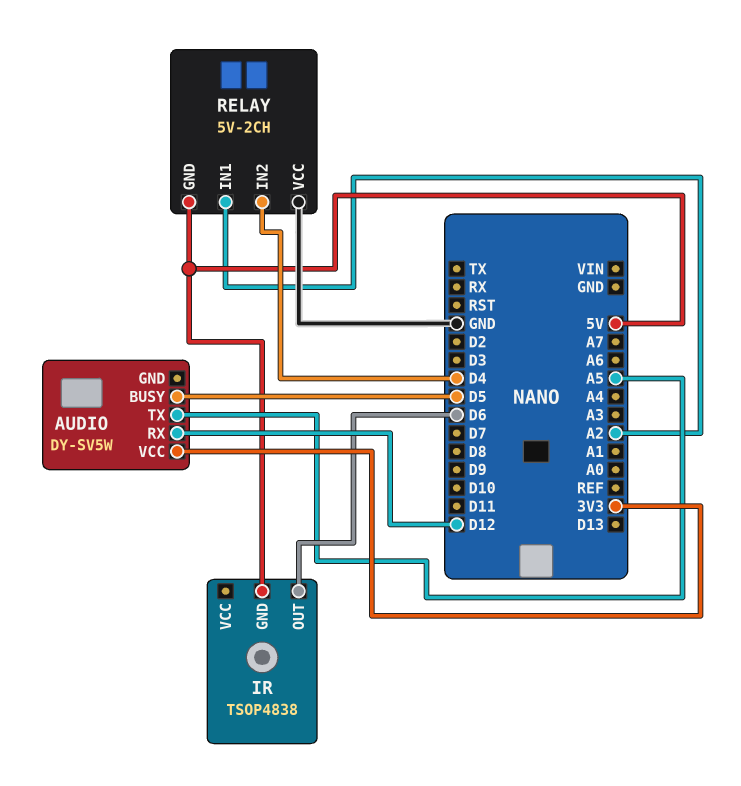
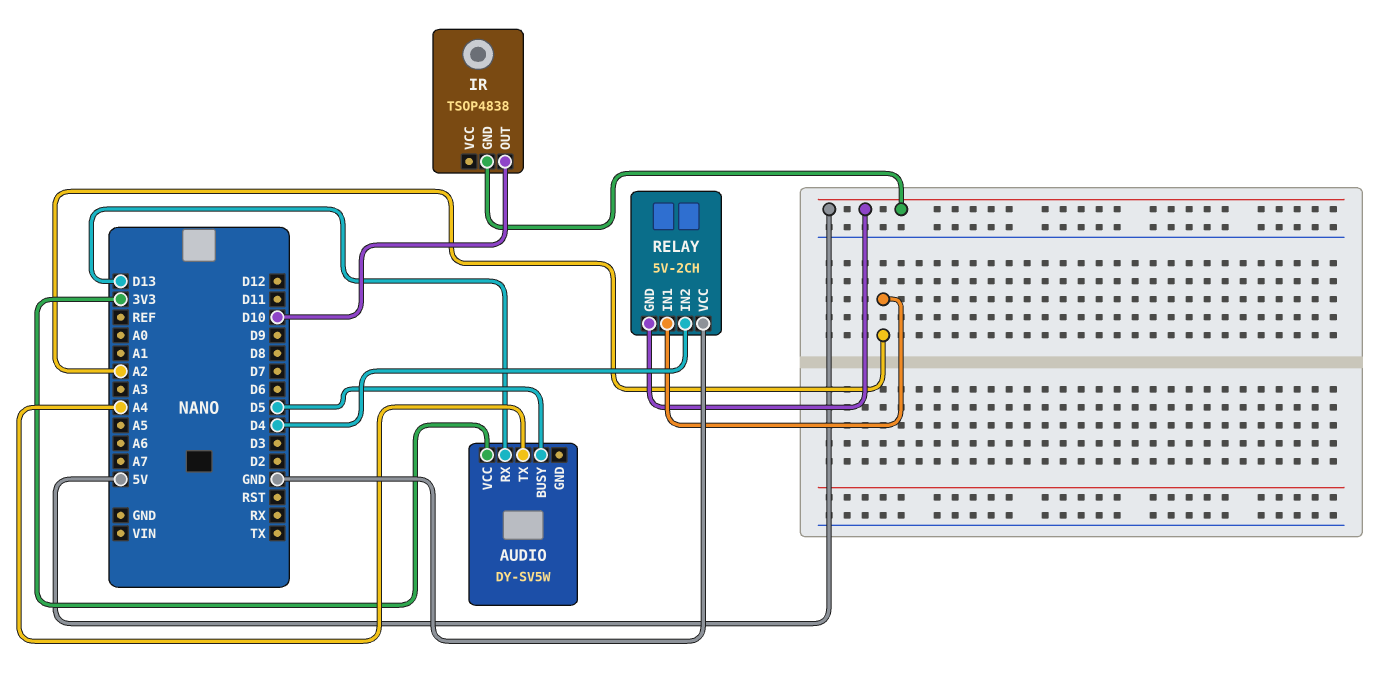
AUDIO pin RX: D12 -> D13
AUDIO pin TX: A5 -> A4
IR pin OUT: D6 -> D10

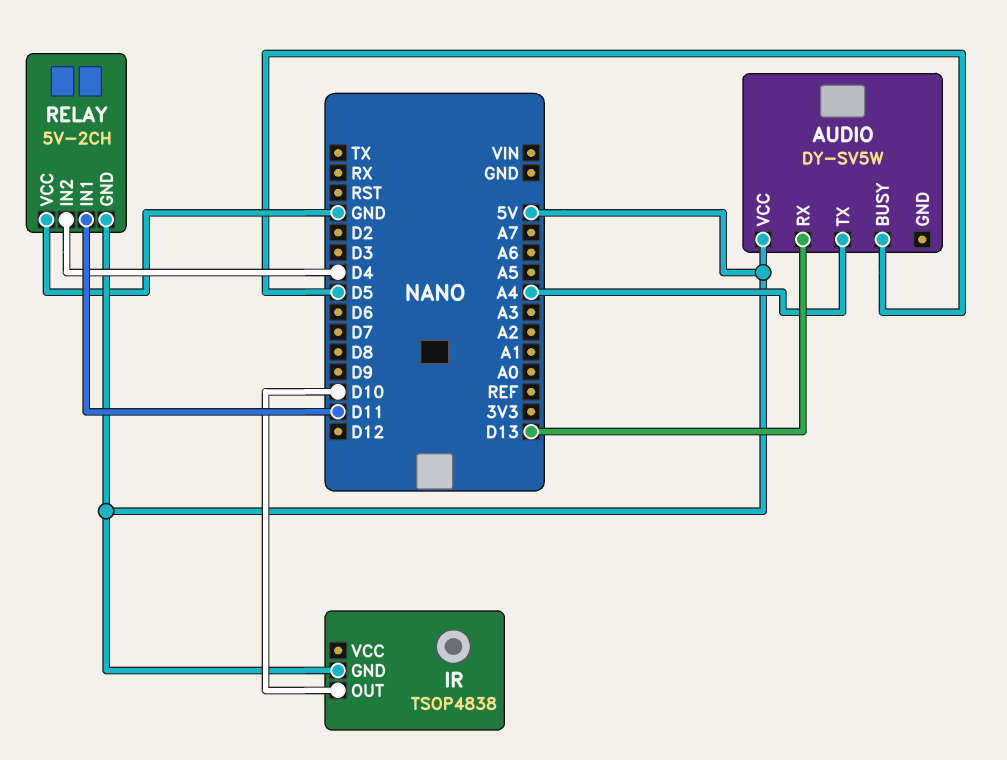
AUDIO pin VCC: 3V3 -> 5V
RELAY pin IN1: A2 -> D11

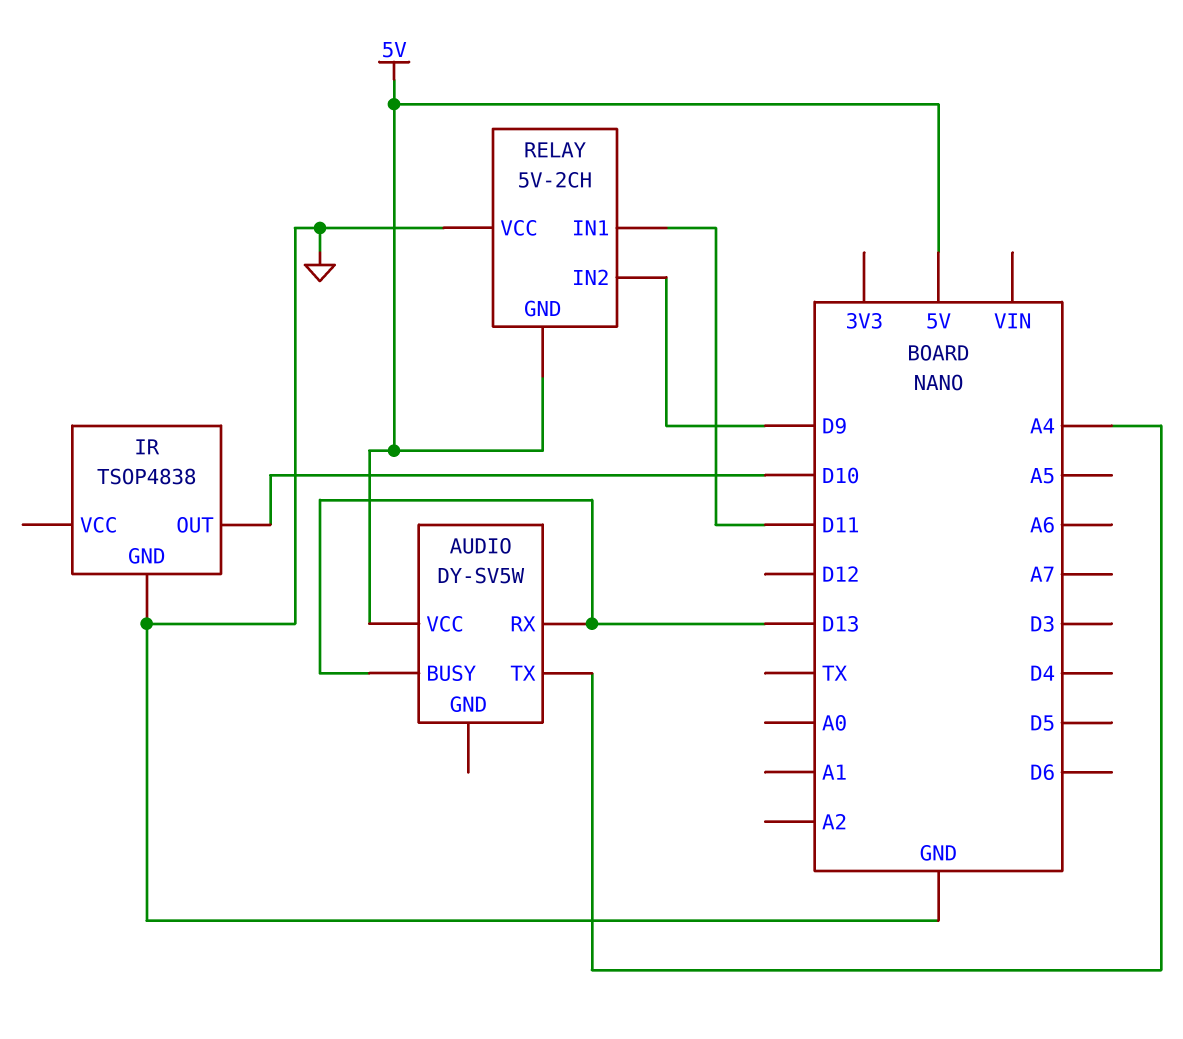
AUDIO pin BUSY: D5 -> D13
IR pin GND: 5V -> GND
RELAY pin IN2: D4 -> D9

